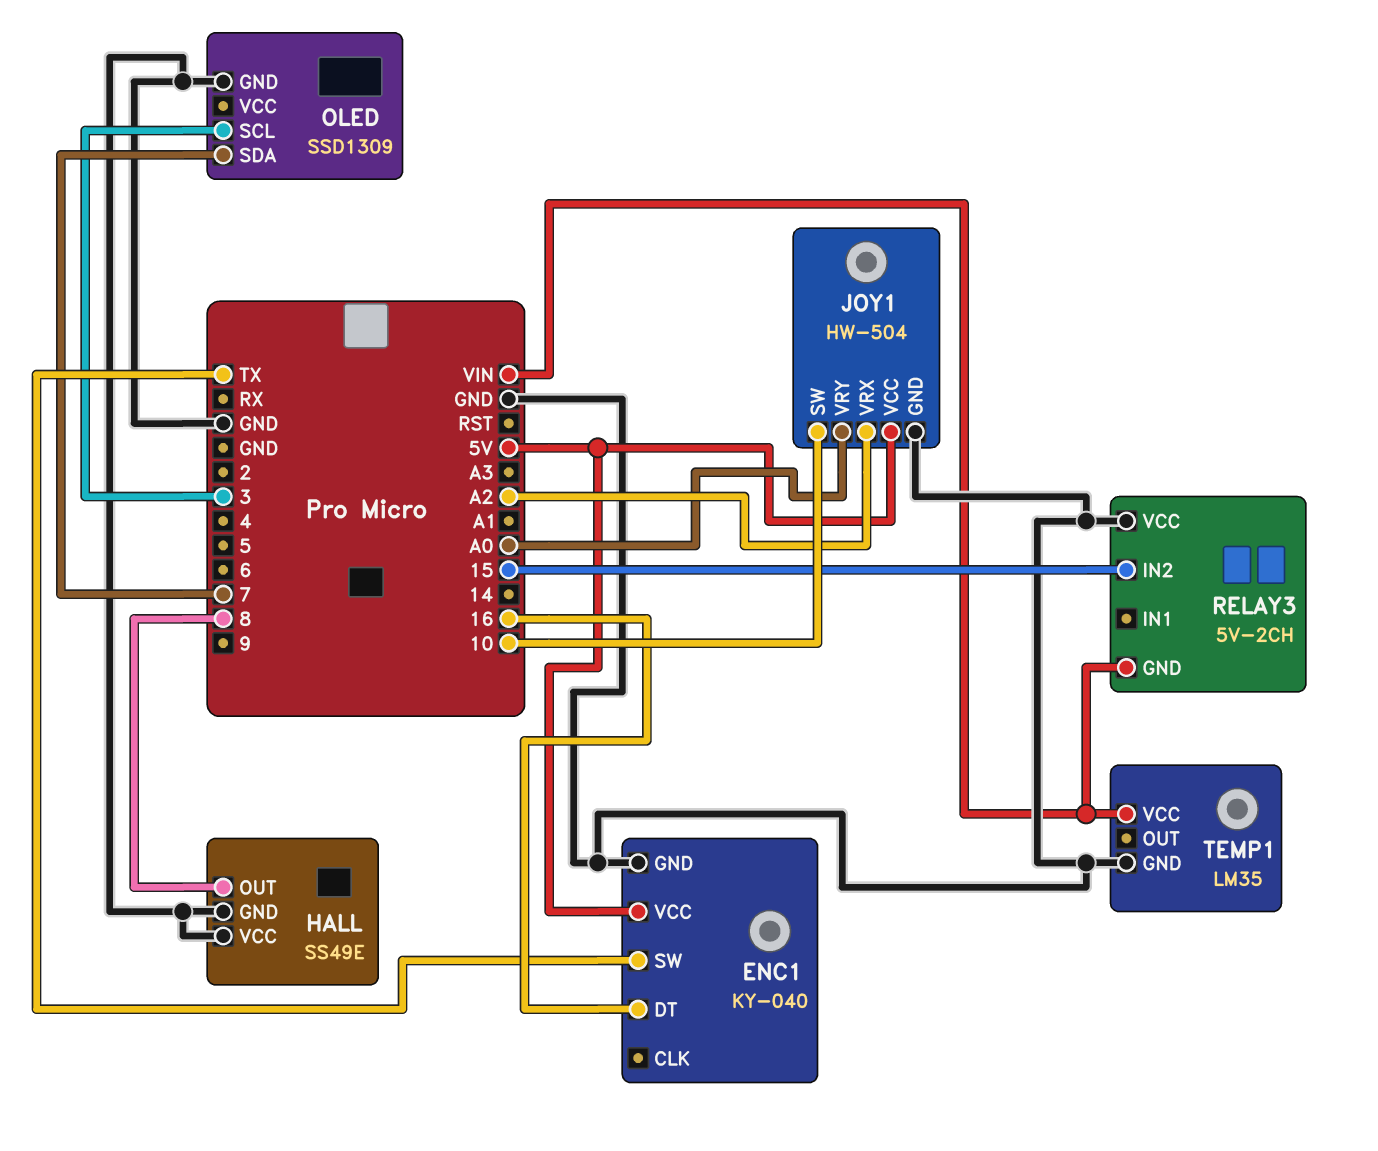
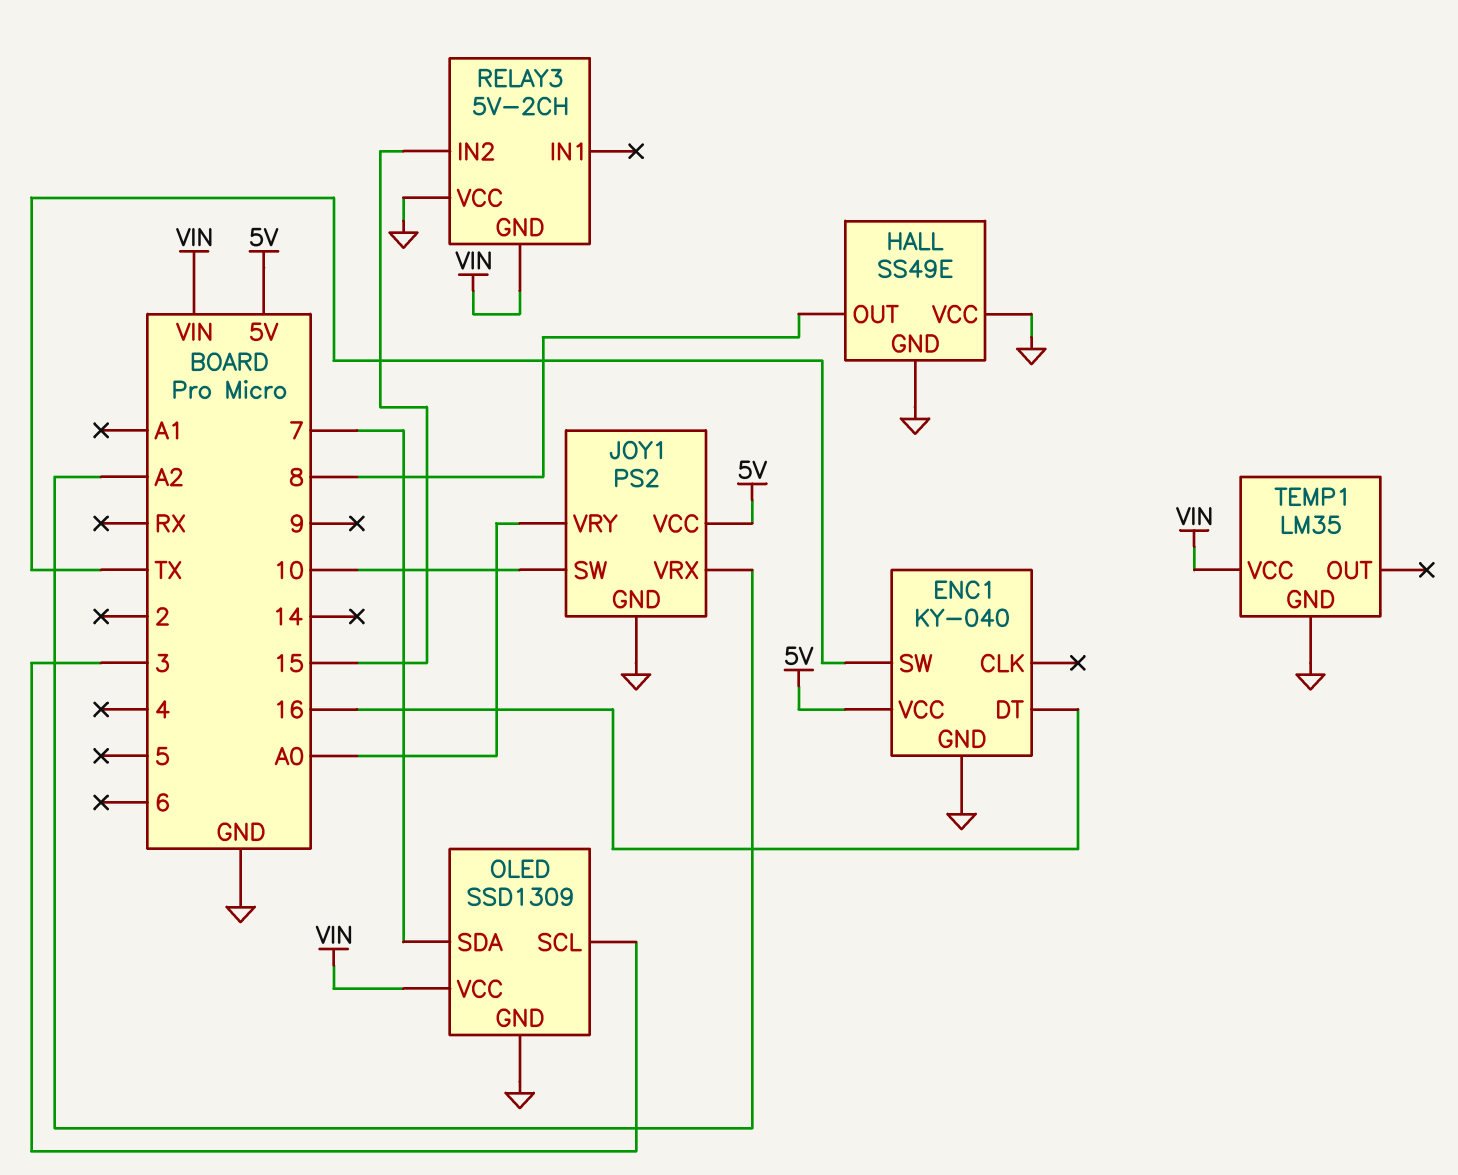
JOY1: HW-504 -> PS2
OLED pin VCC: none -> VIN

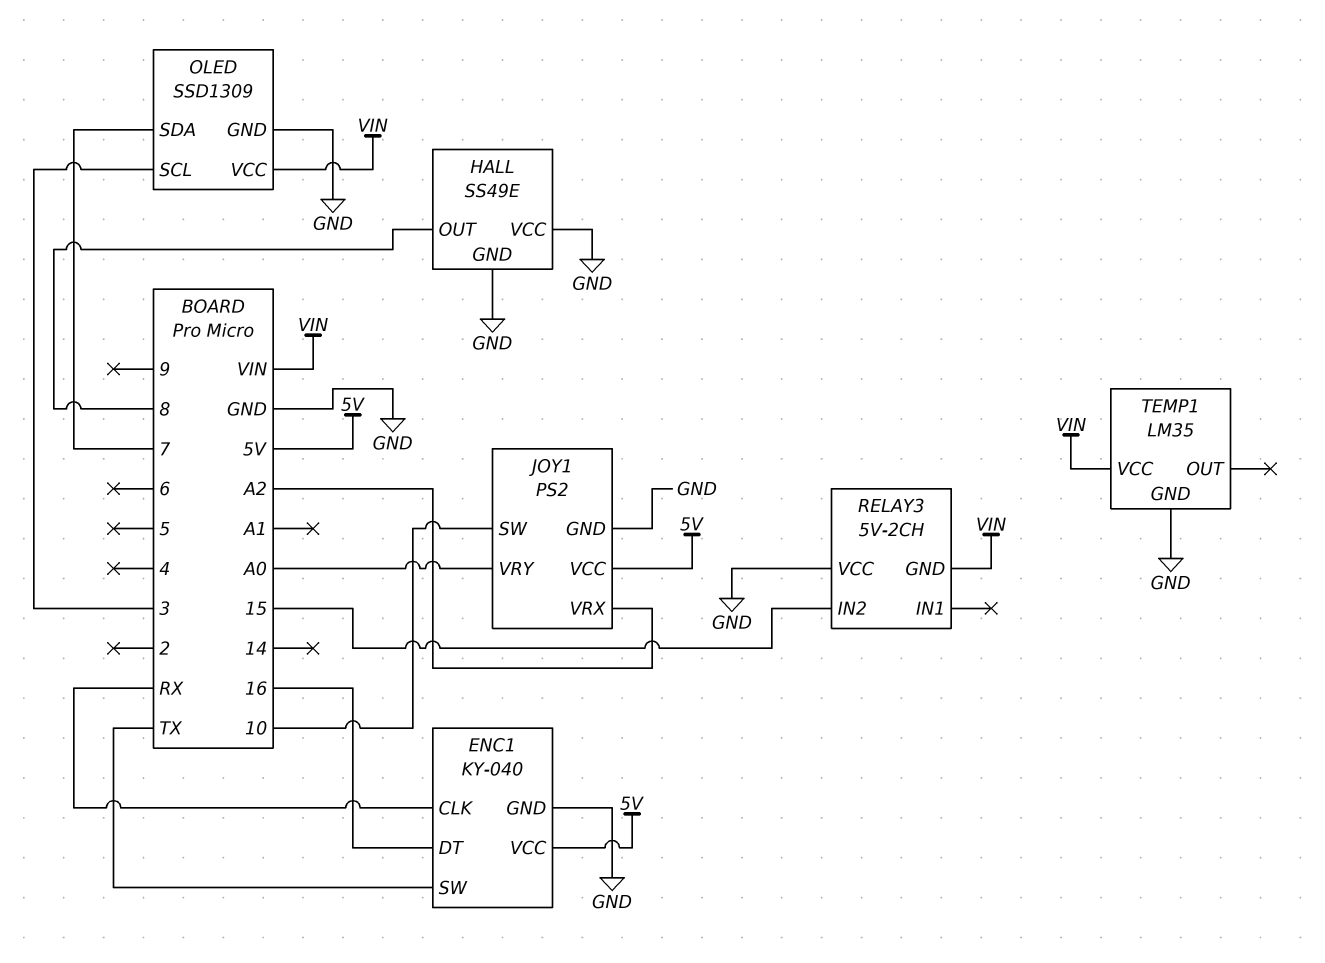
ENC1 pin CLK: none -> RX

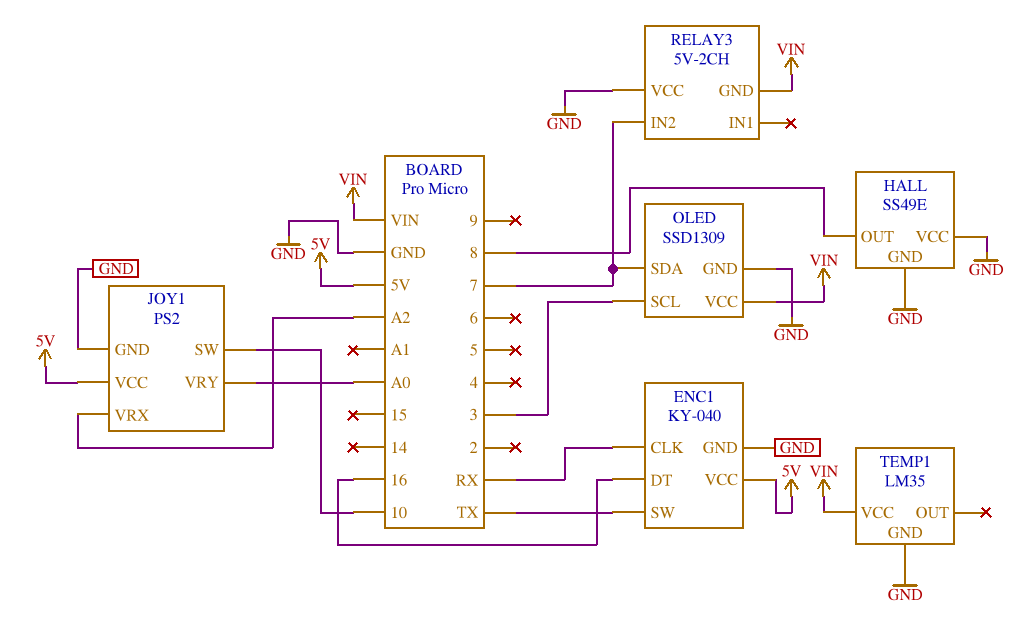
RELAY3 pin IN2: 15 -> 7

